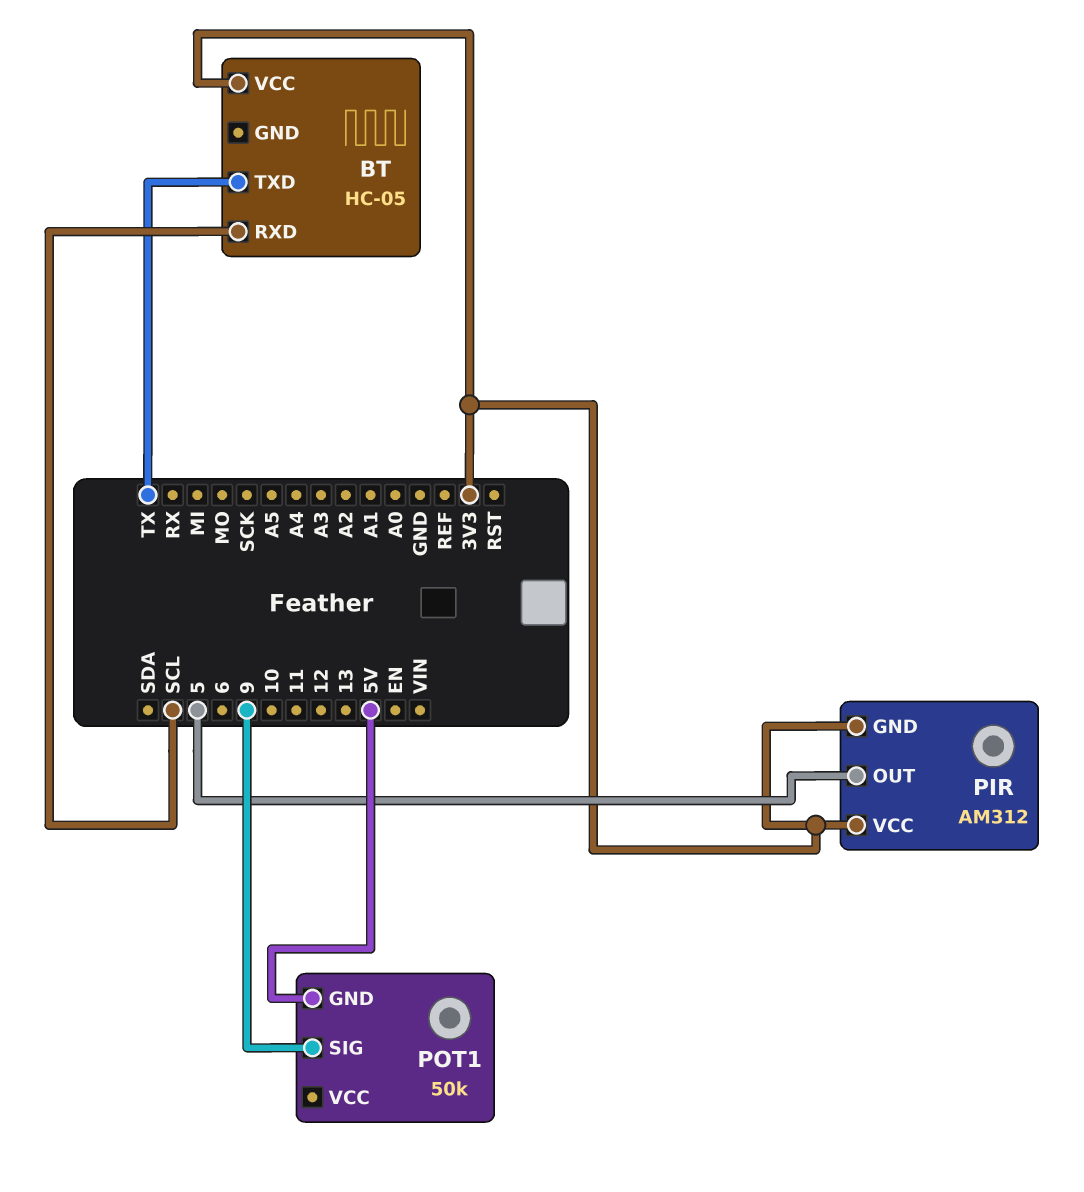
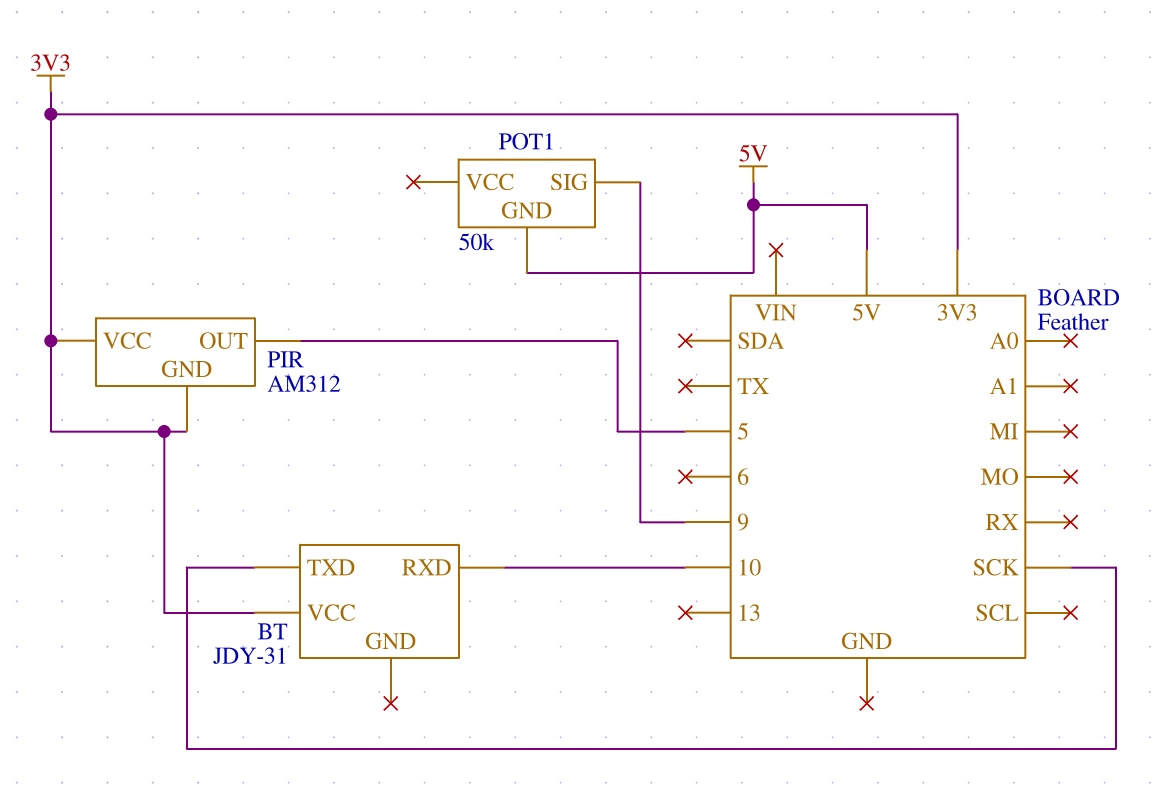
BT: HC-05 -> JDY-31
BT pin RXD: SCL -> 10
BT pin TXD: TX -> SCK

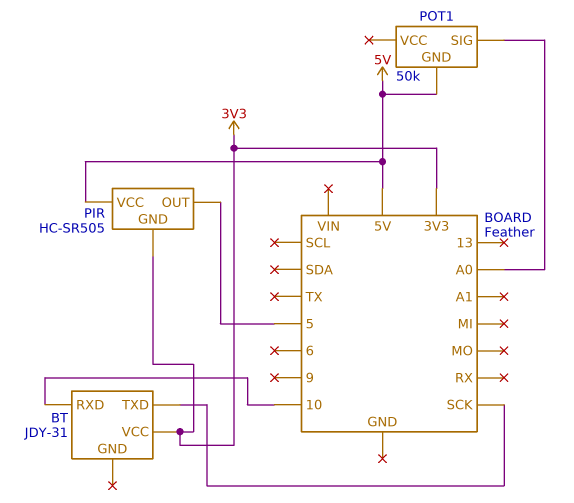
PIR: AM312 -> HC-SR505
PIR pin VCC: 3V3 -> 5V
POT1 pin SIG: 9 -> A0

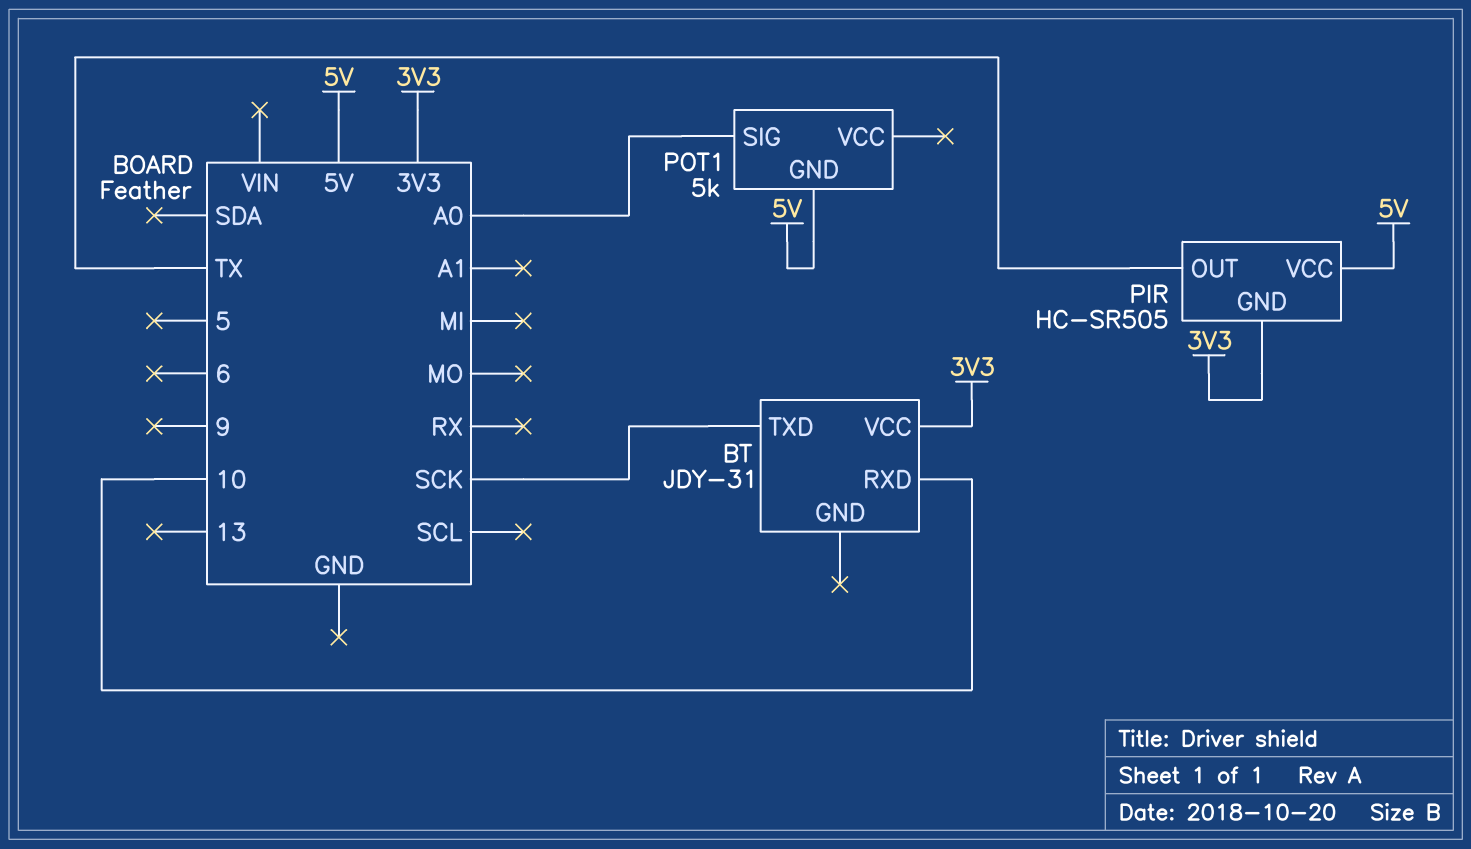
PIR pin OUT: 5 -> TX
POT1: 50k -> 5k

